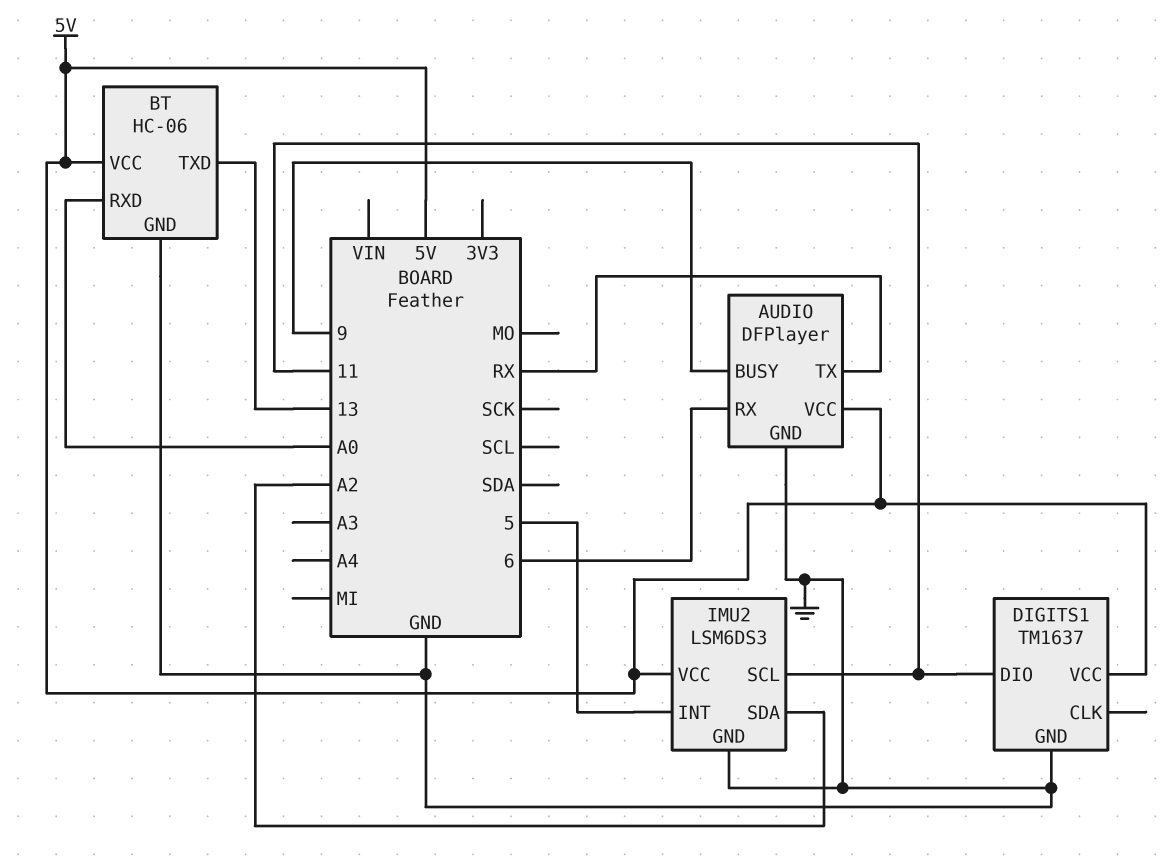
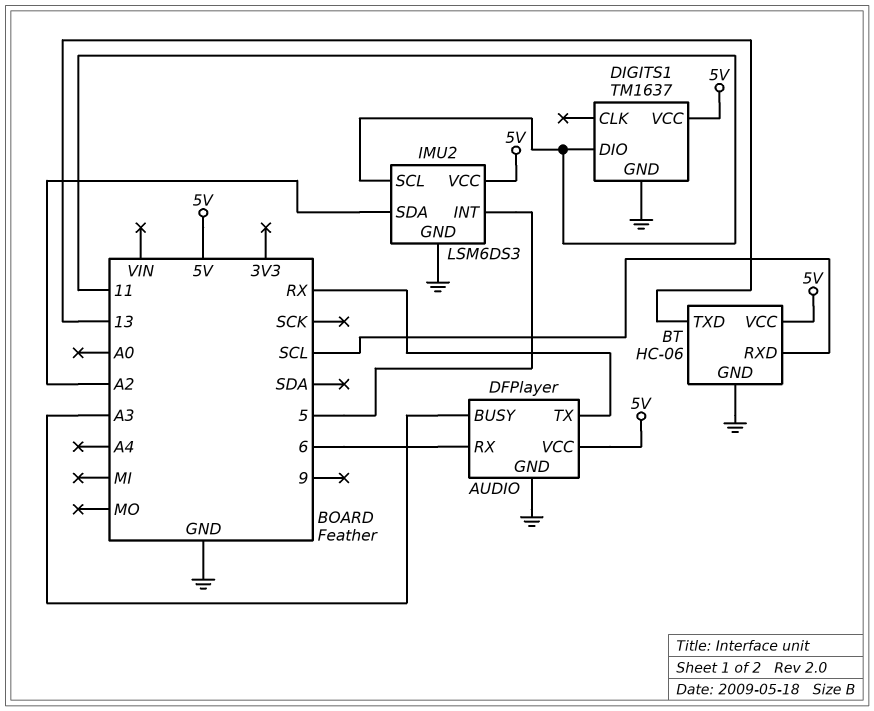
AUDIO pin BUSY: 9 -> A3
BT pin RXD: A0 -> SCL

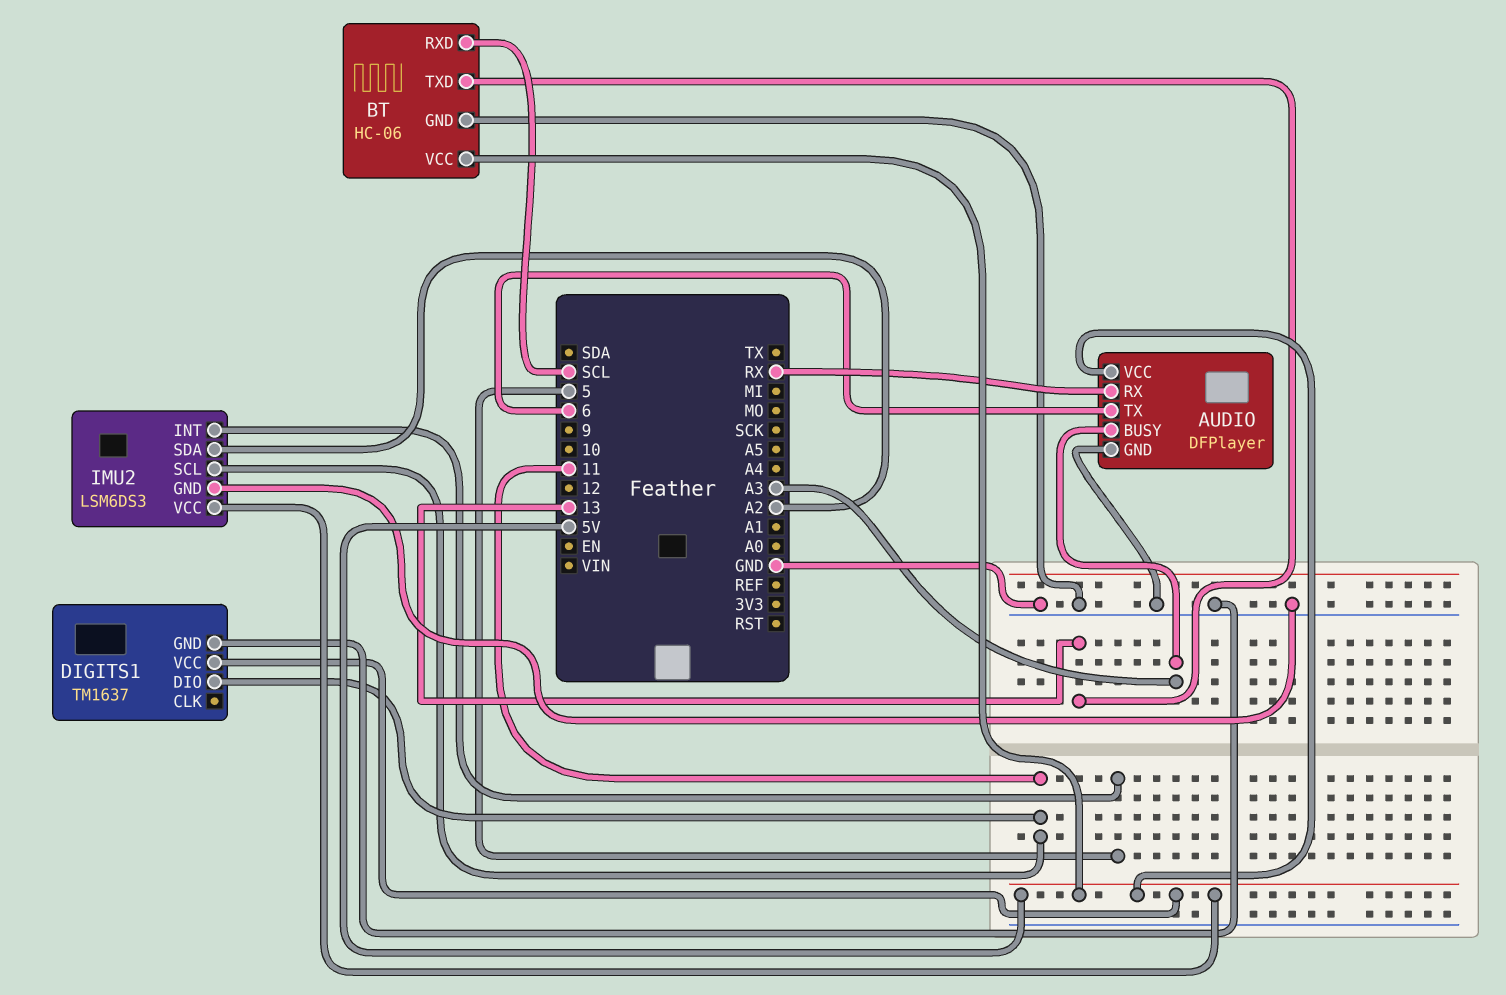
AUDIO pin RX: 6 -> RX
AUDIO pin TX: RX -> 6

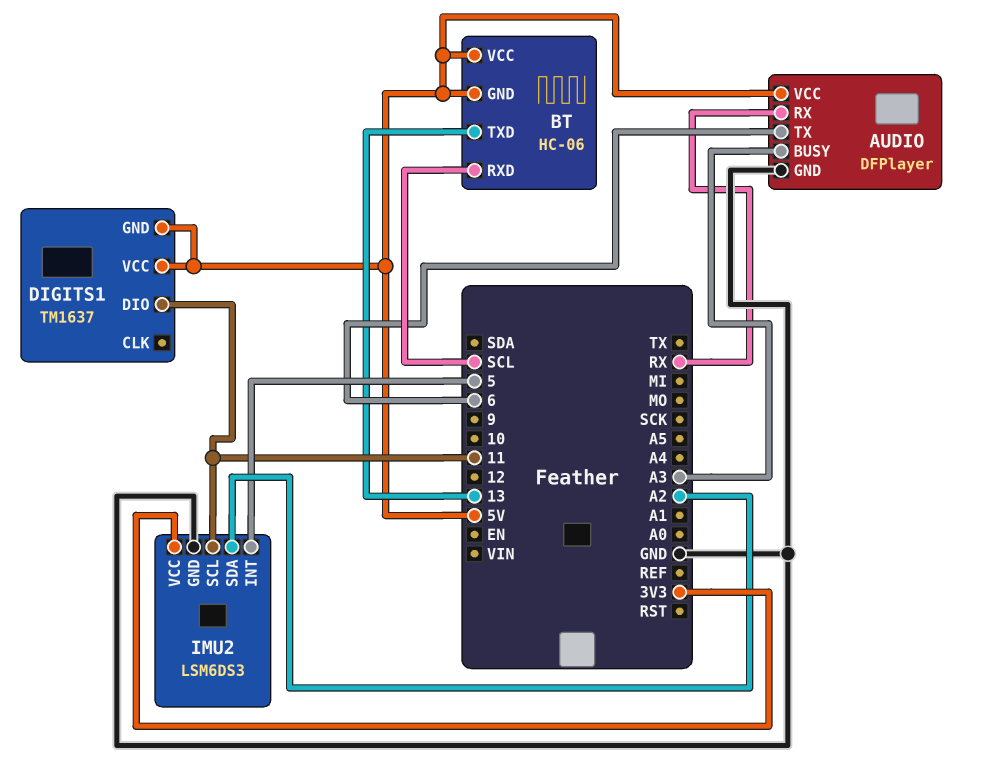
BT pin GND: GND -> 5V
DIGITS1 pin GND: GND -> 5V
IMU2 pin VCC: 5V -> 3V3

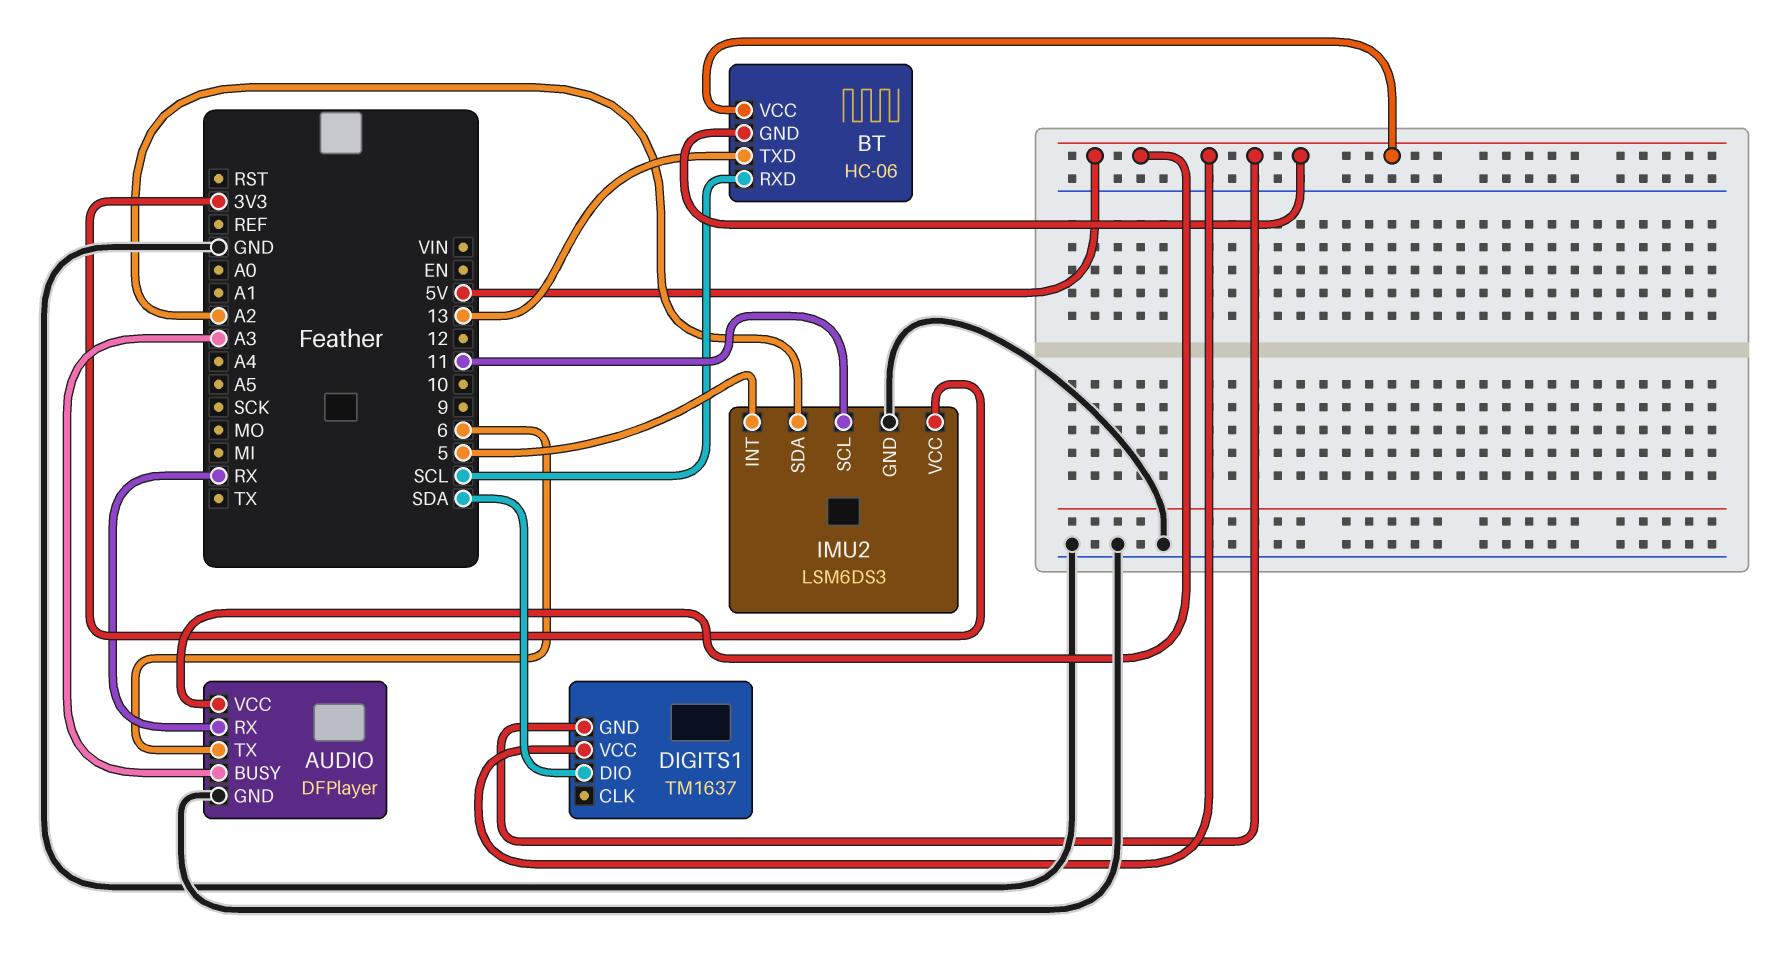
DIGITS1 pin DIO: 11 -> SDA

